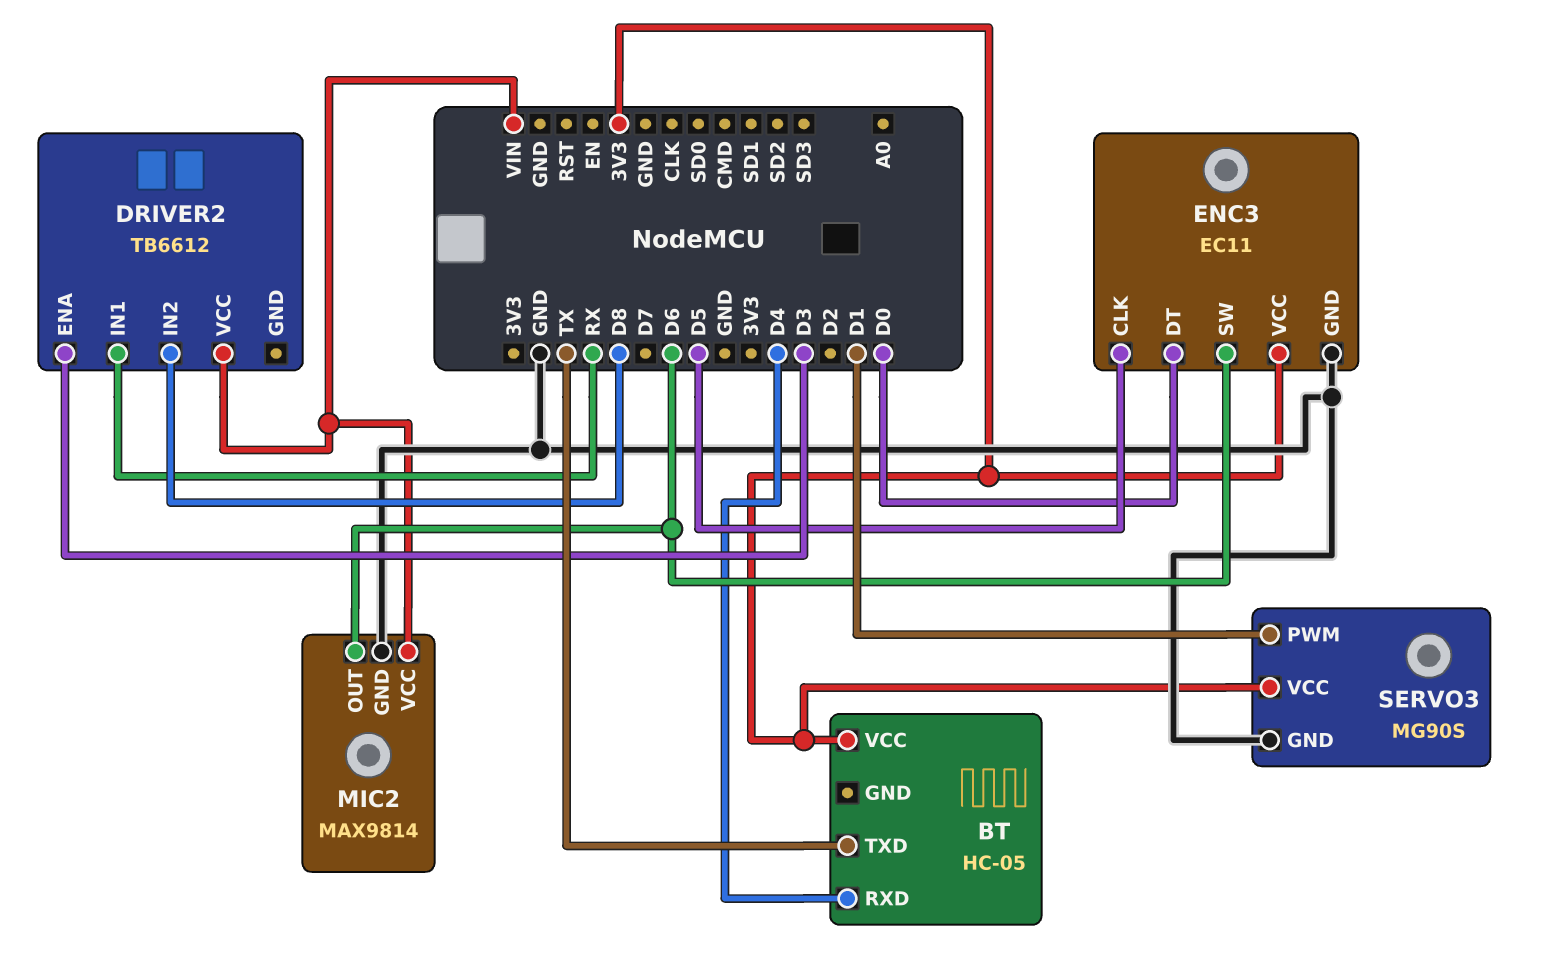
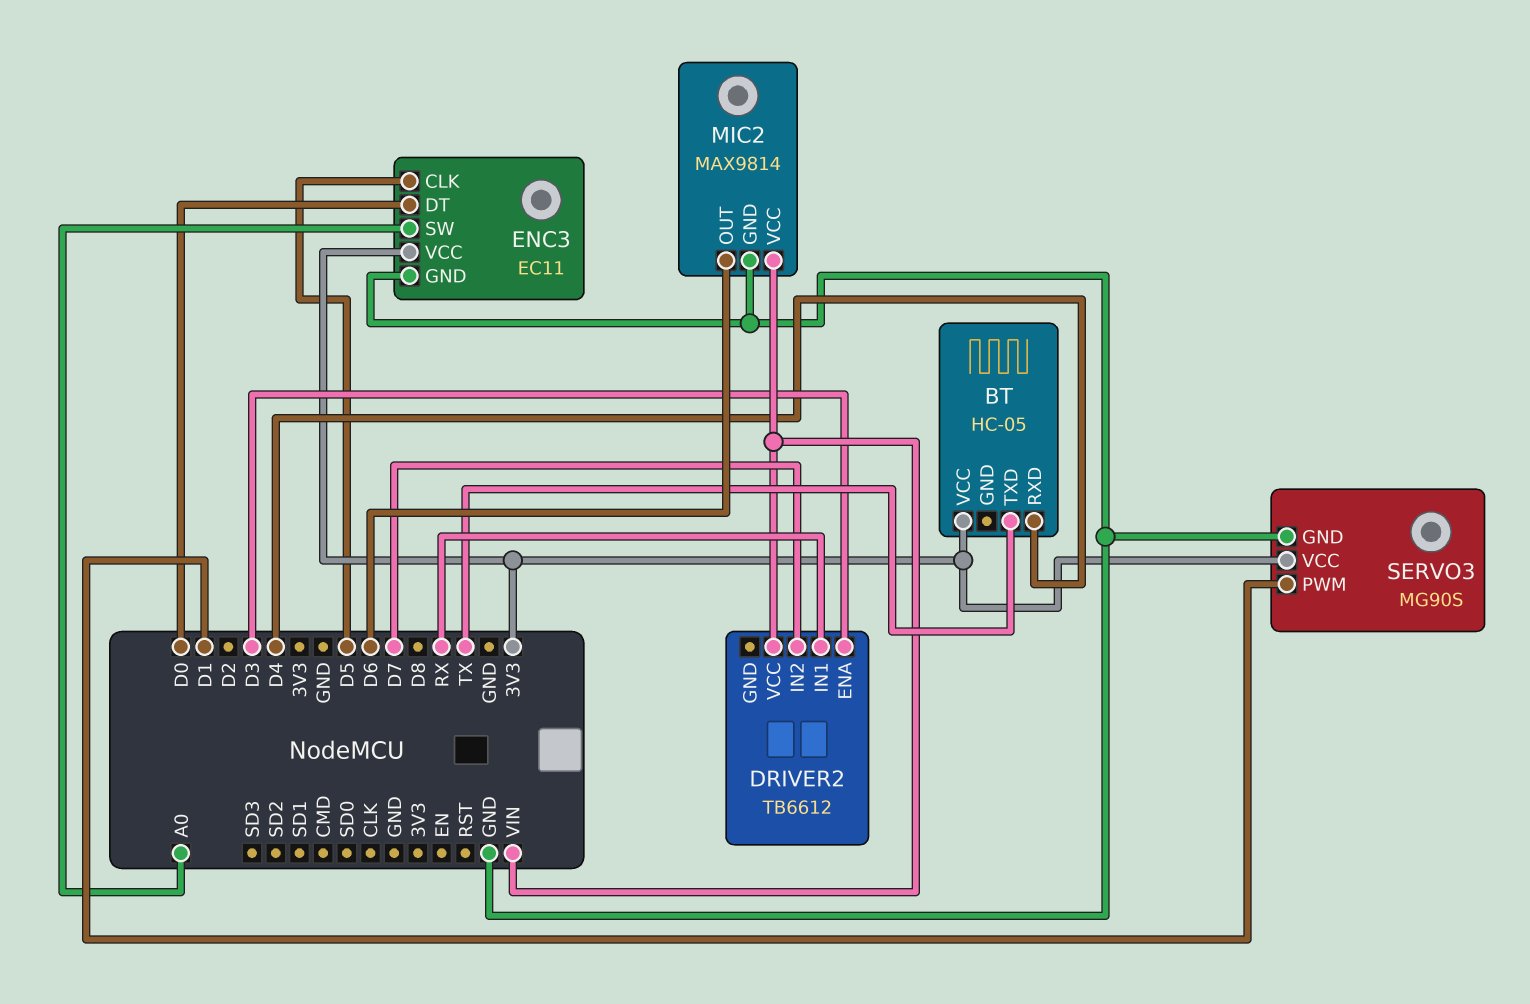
DRIVER2 pin IN2: D8 -> D7
ENC3 pin SW: D6 -> A0

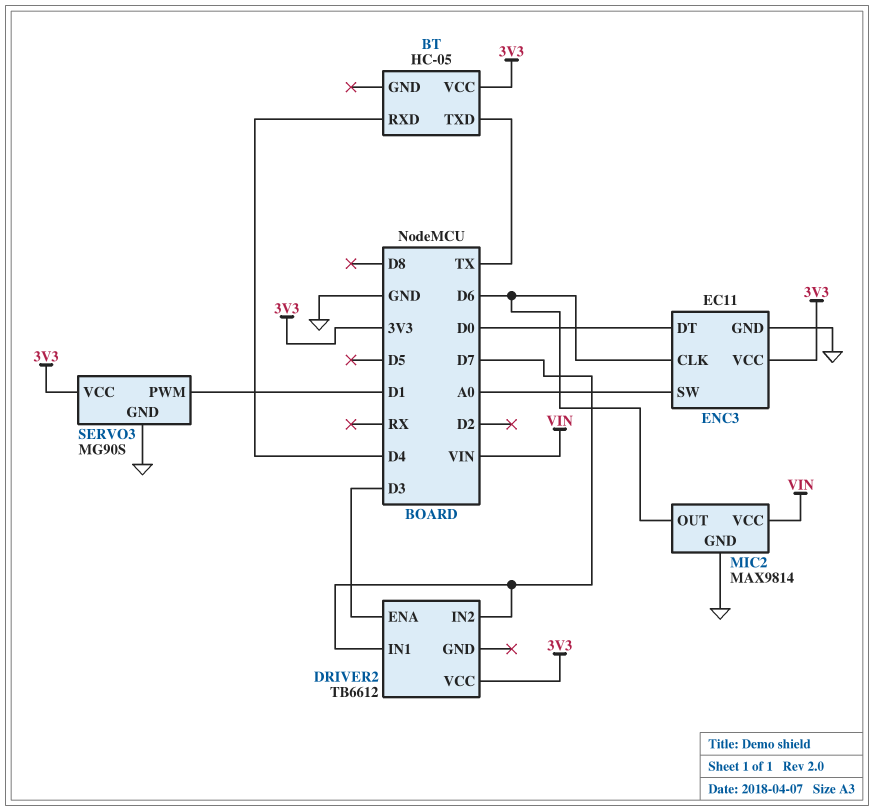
DRIVER2 pin IN1: RX -> D7
DRIVER2 pin VCC: VIN -> 3V3
ENC3 pin CLK: D5 -> D6

